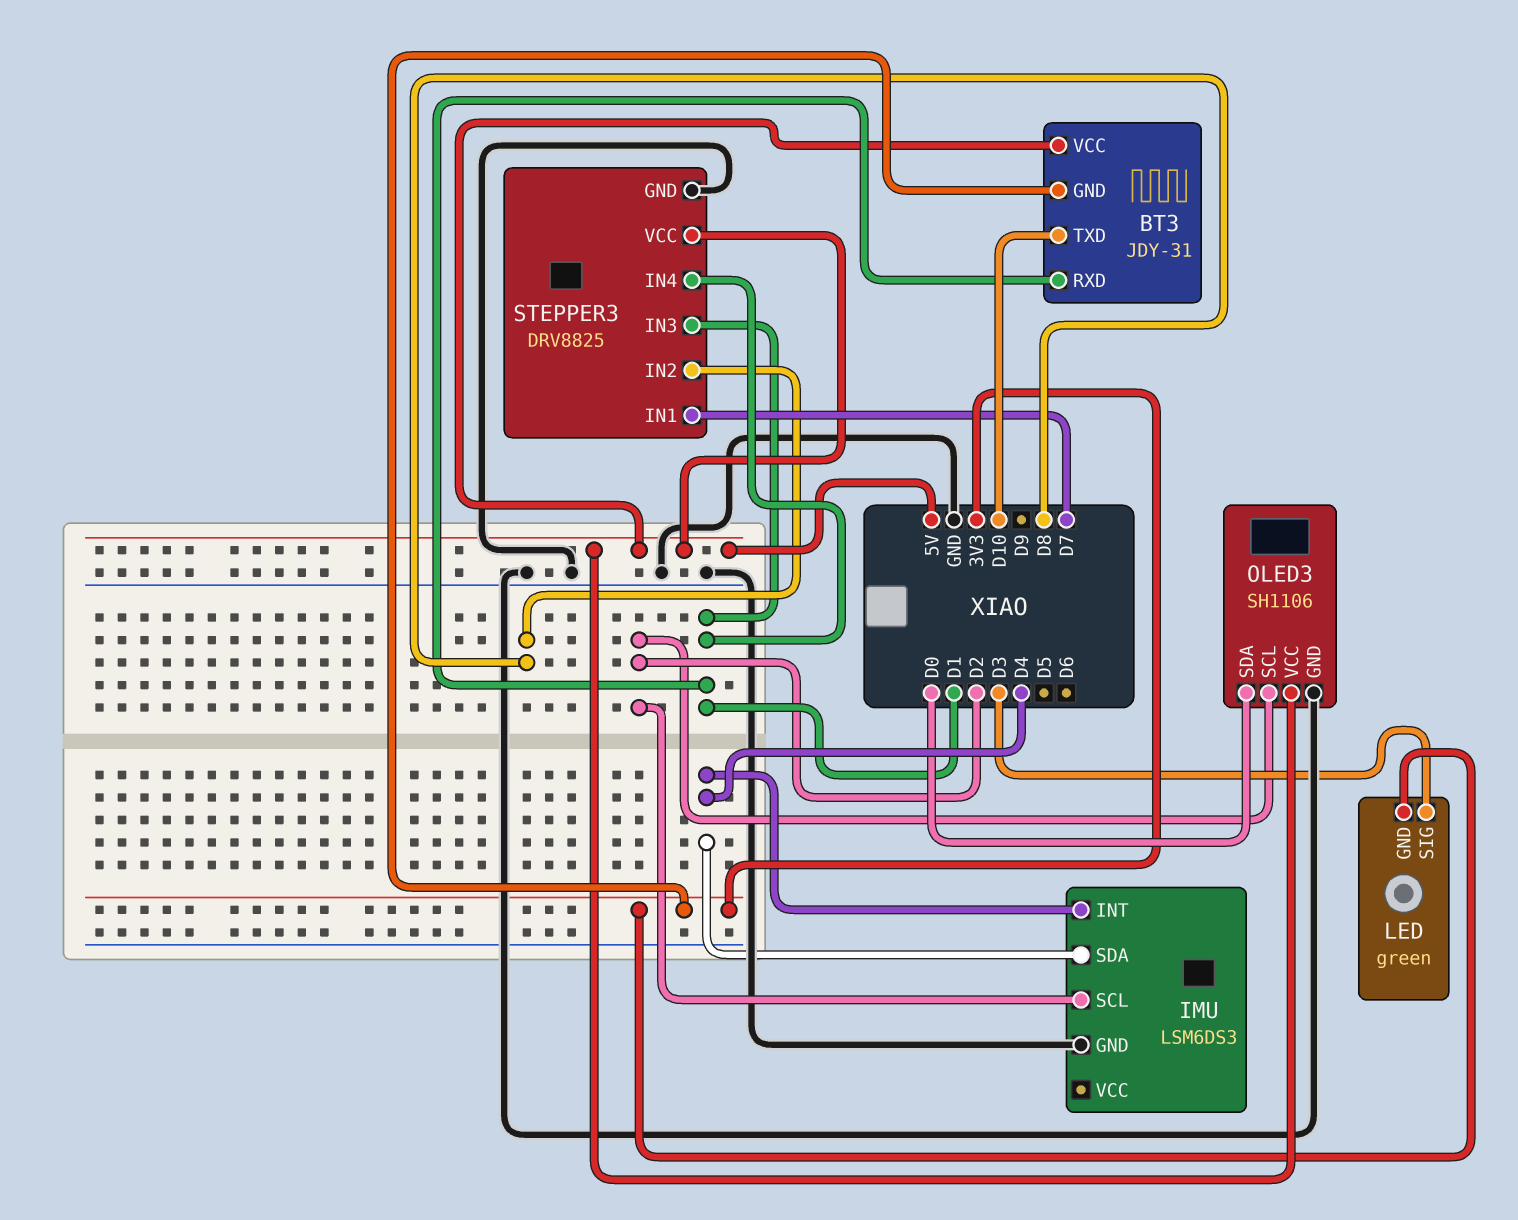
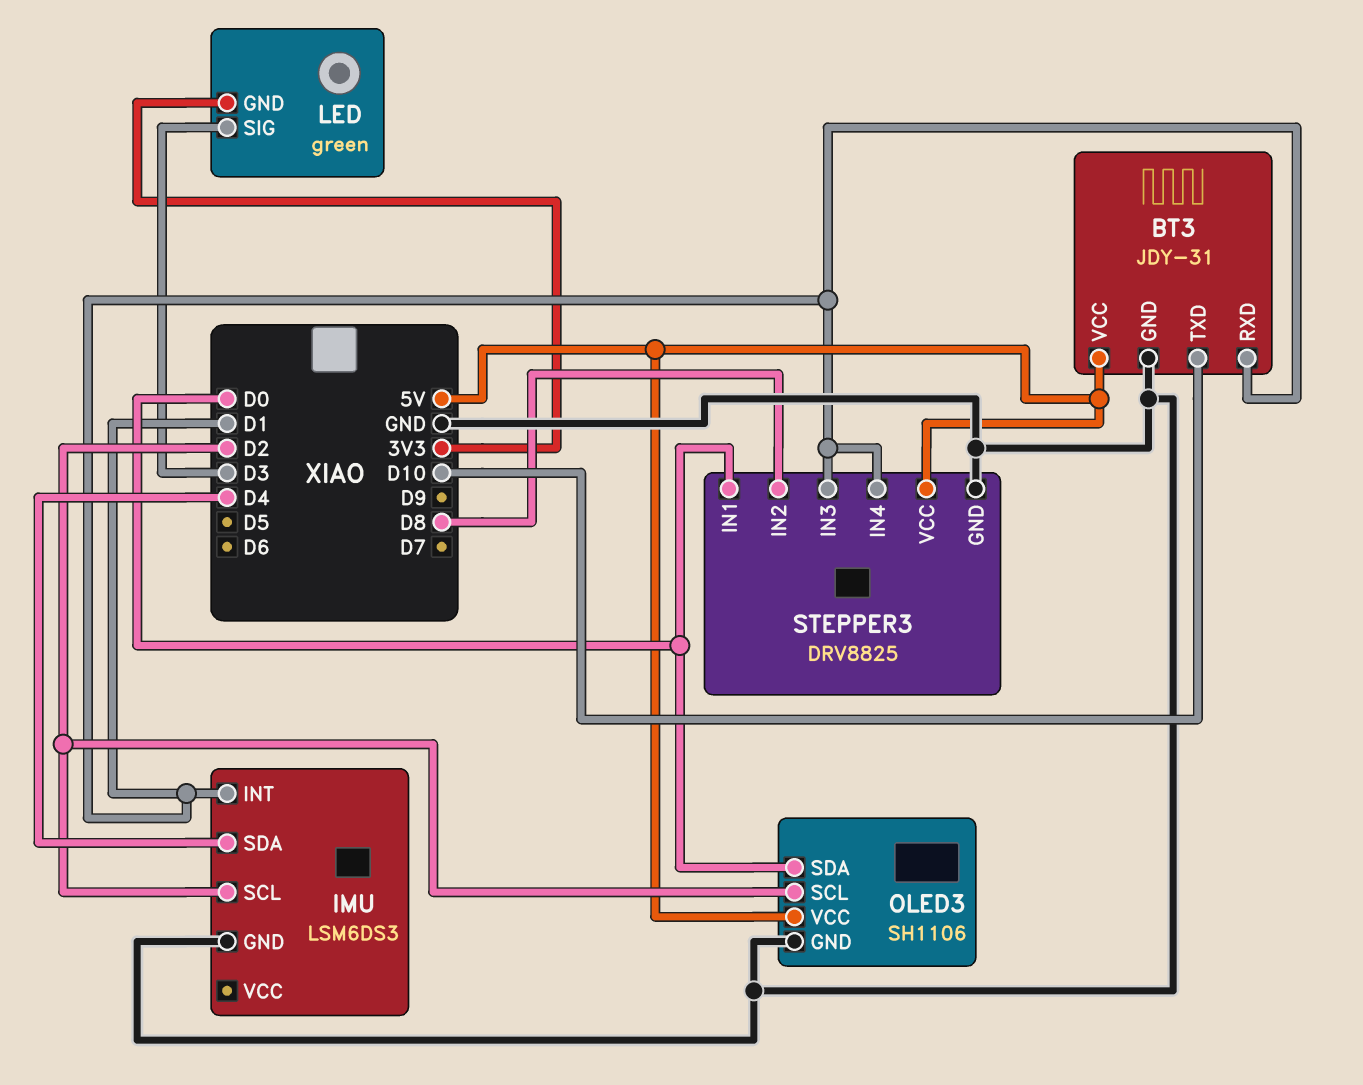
BT3 pin GND: 3V3 -> GND
IMU pin INT: D4 -> D1
STEPPER3 pin IN1: D7 -> D0

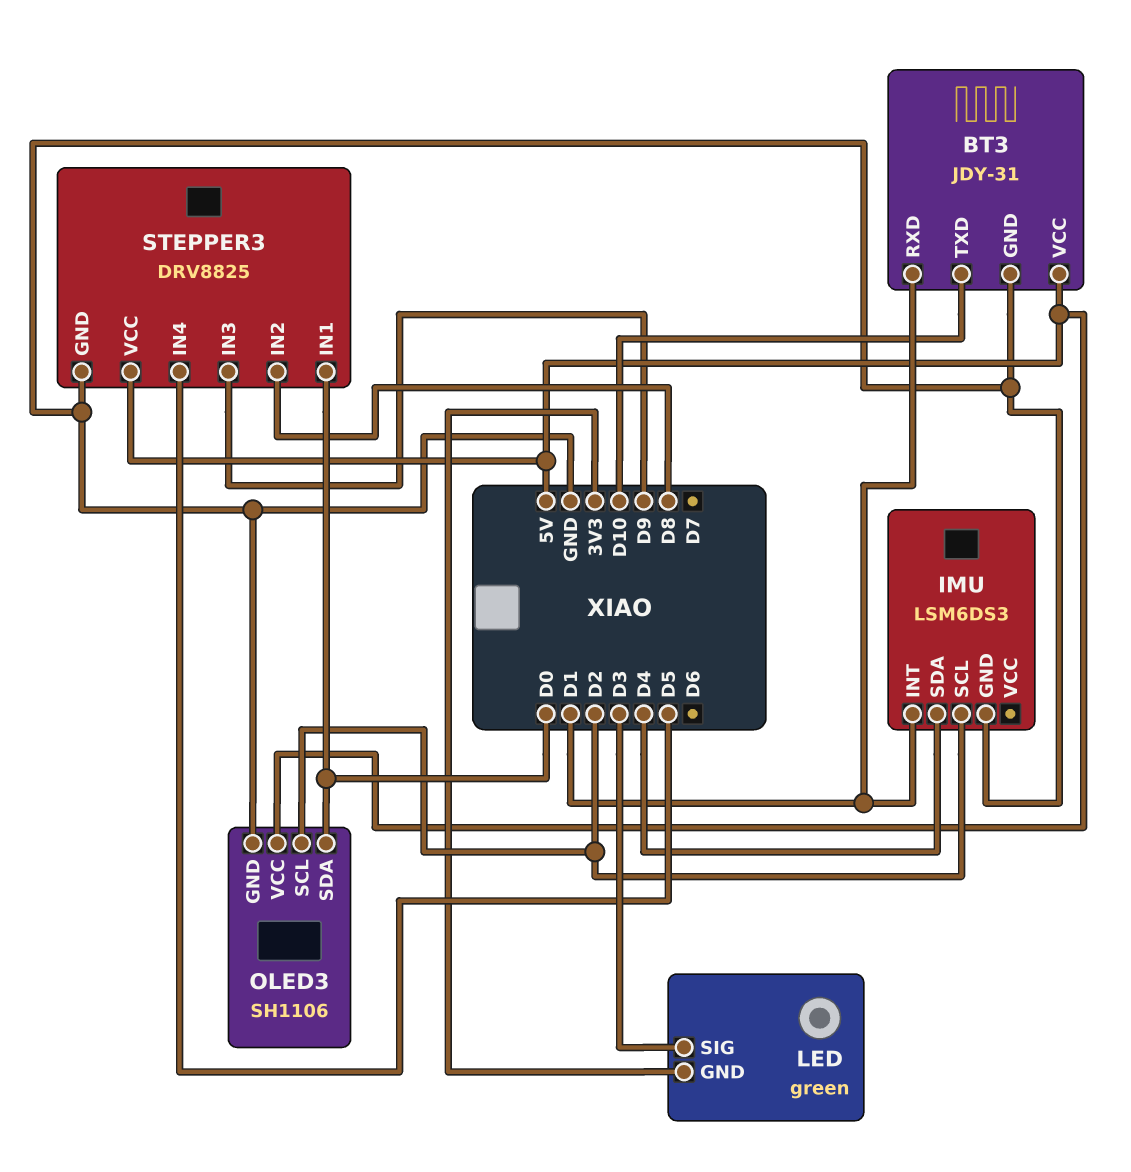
STEPPER3 pin IN3: D1 -> D9
STEPPER3 pin IN4: D1 -> D5

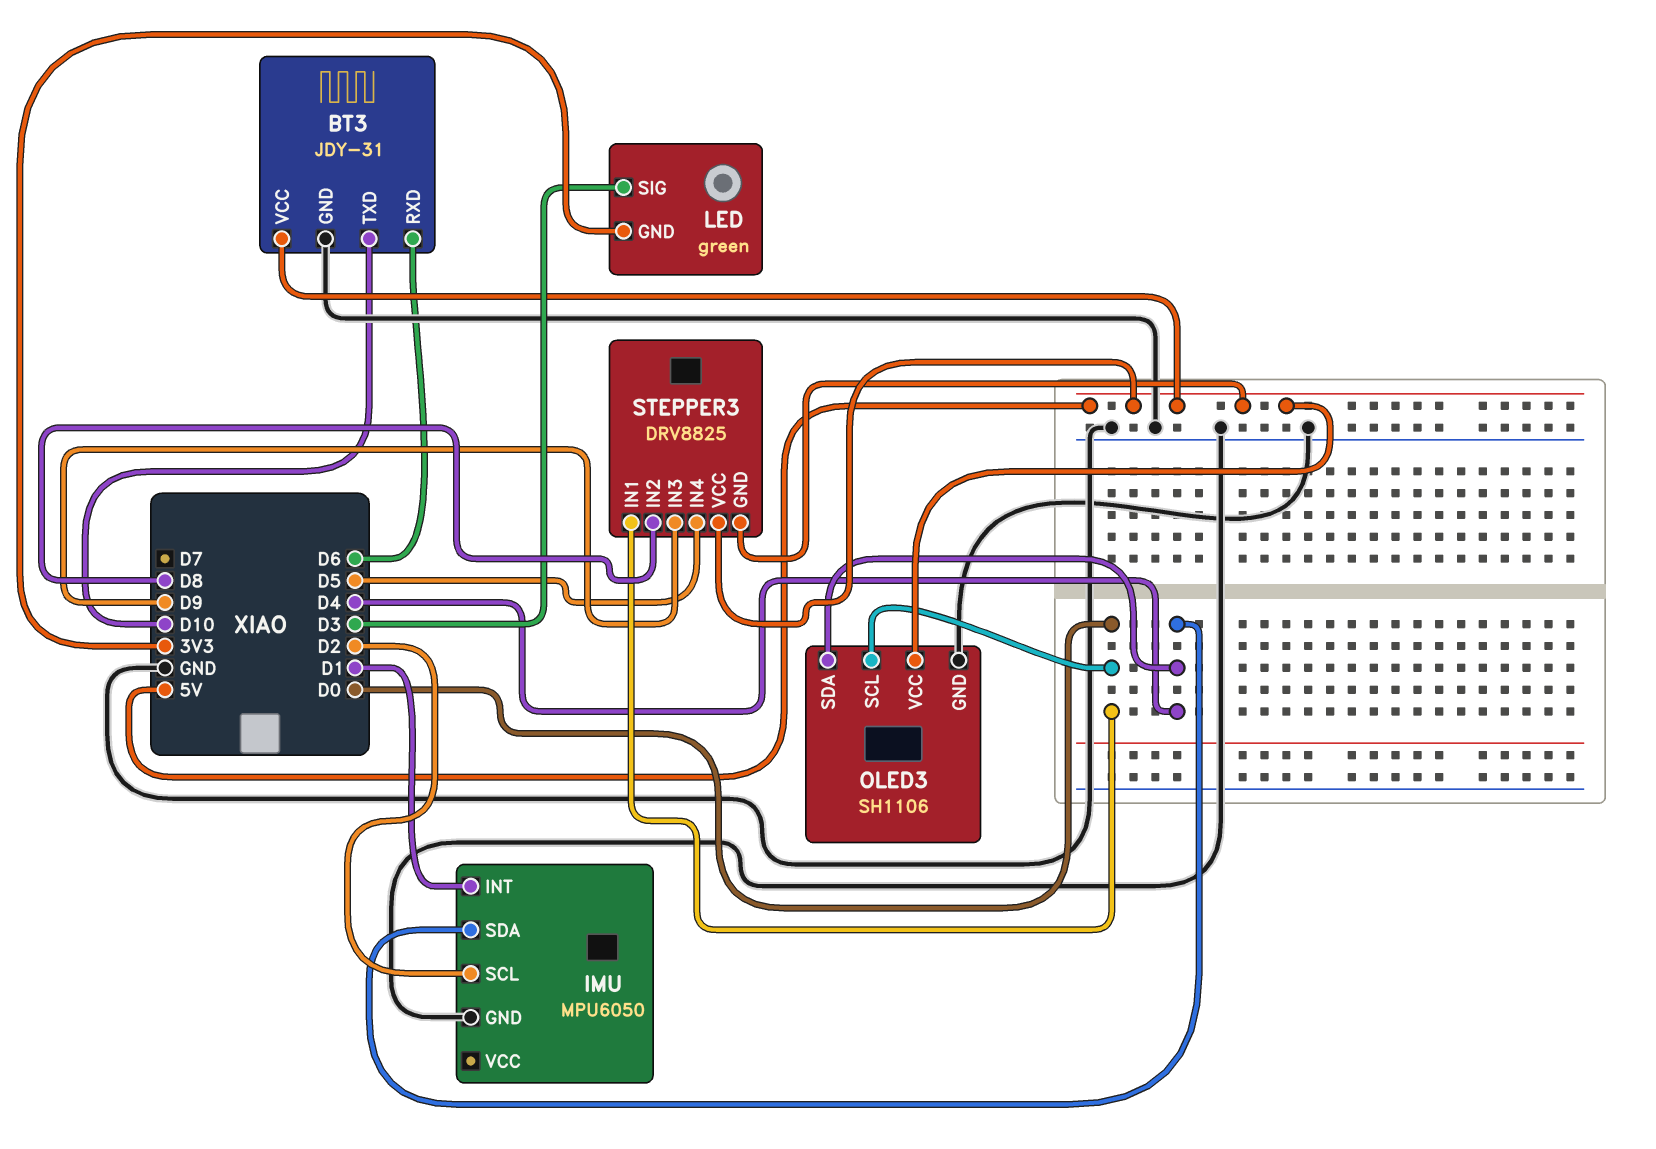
BT3 pin RXD: D1 -> D6
IMU: LSM6DS3 -> MPU6050
OLED3 pin SCL: D2 -> D0
OLED3 pin SDA: D0 -> D4
STEPPER3 pin GND: GND -> 5V

